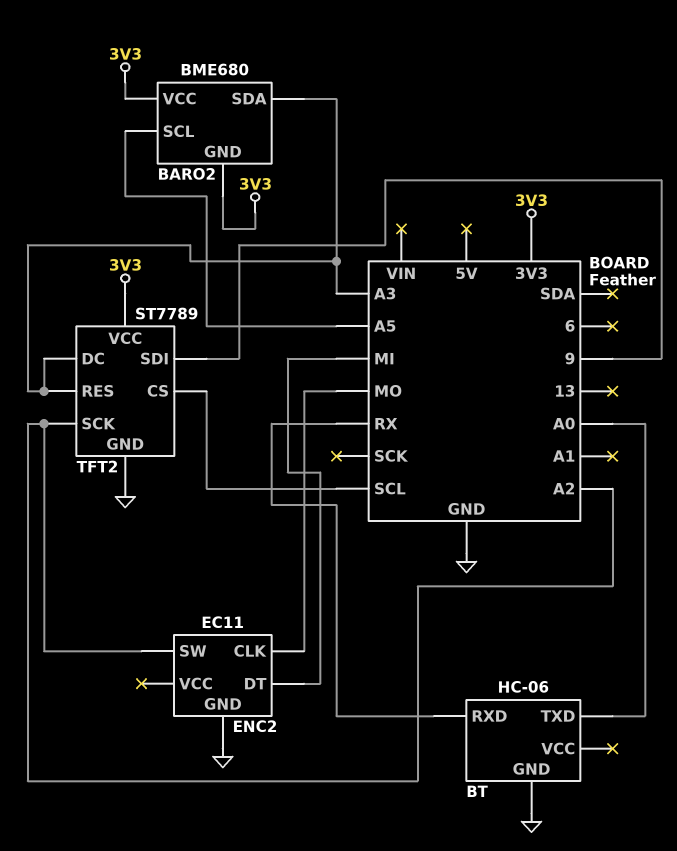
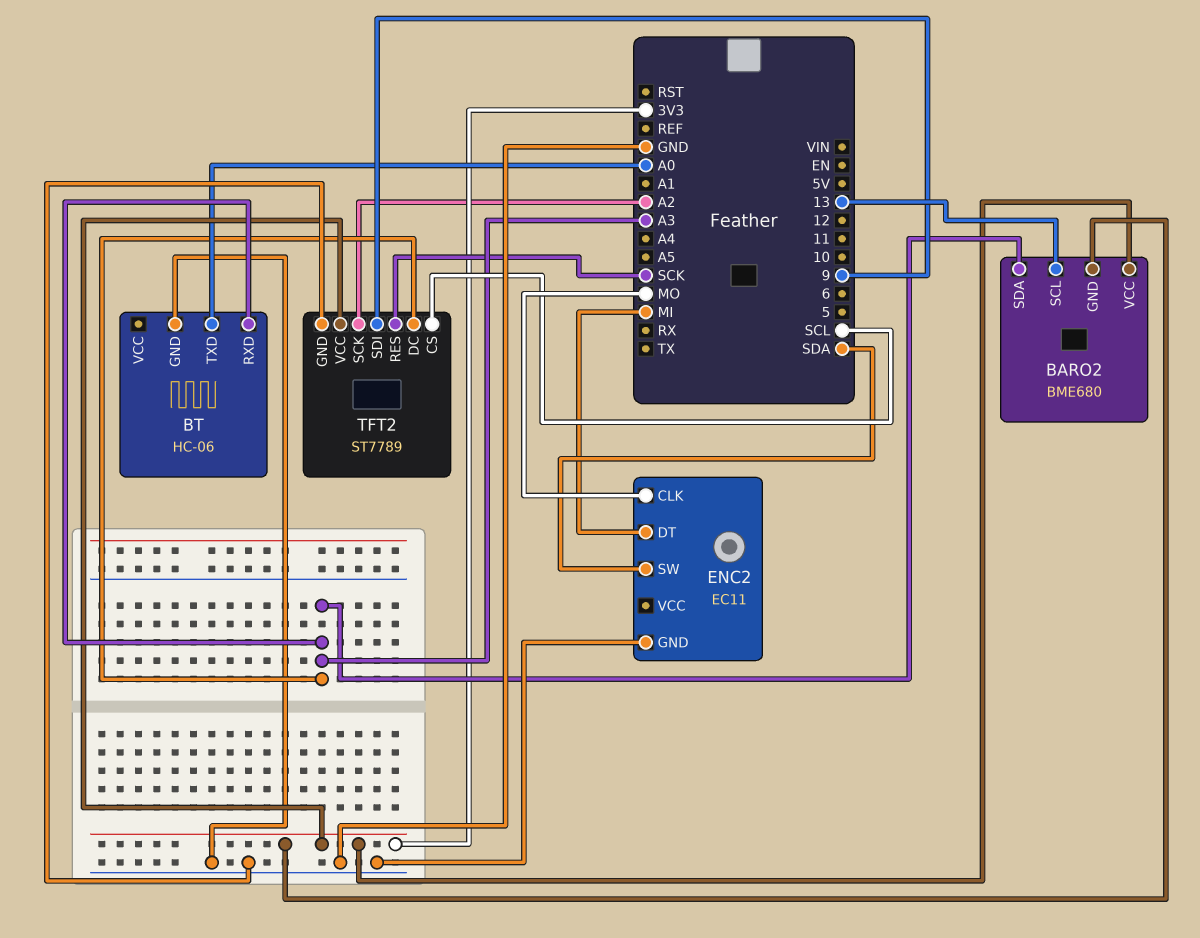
BARO2 pin SCL: A5 -> 13
BT pin RXD: RX -> A3
ENC2 pin SW: A2 -> SDA
TFT2 pin RES: A3 -> SCK

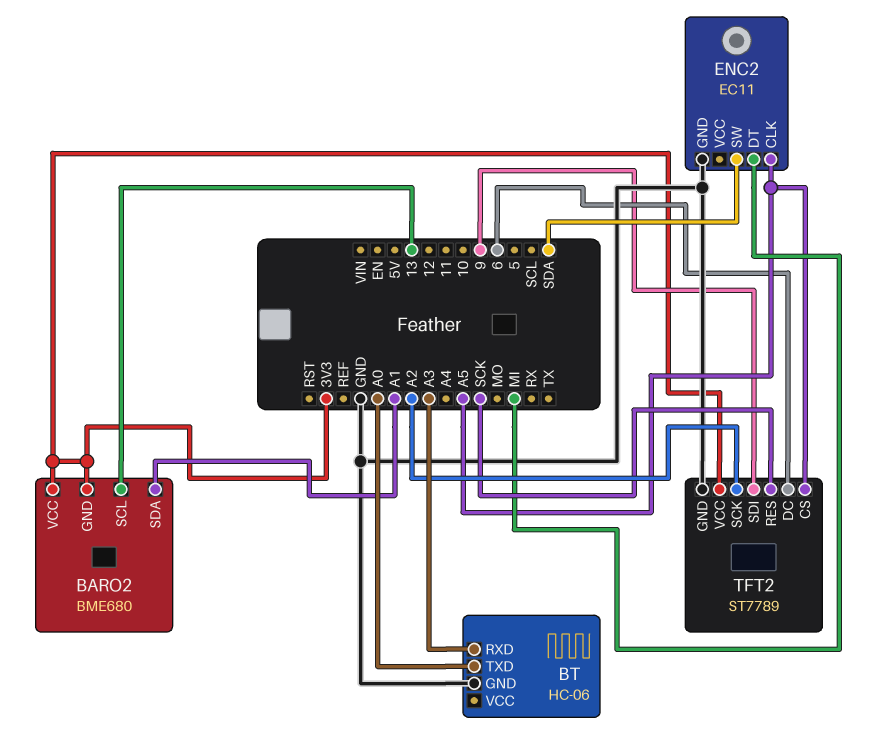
BARO2 pin SDA: A3 -> A1
ENC2 pin CLK: MO -> A5
TFT2 pin CS: SCL -> A5
TFT2 pin DC: A3 -> 6

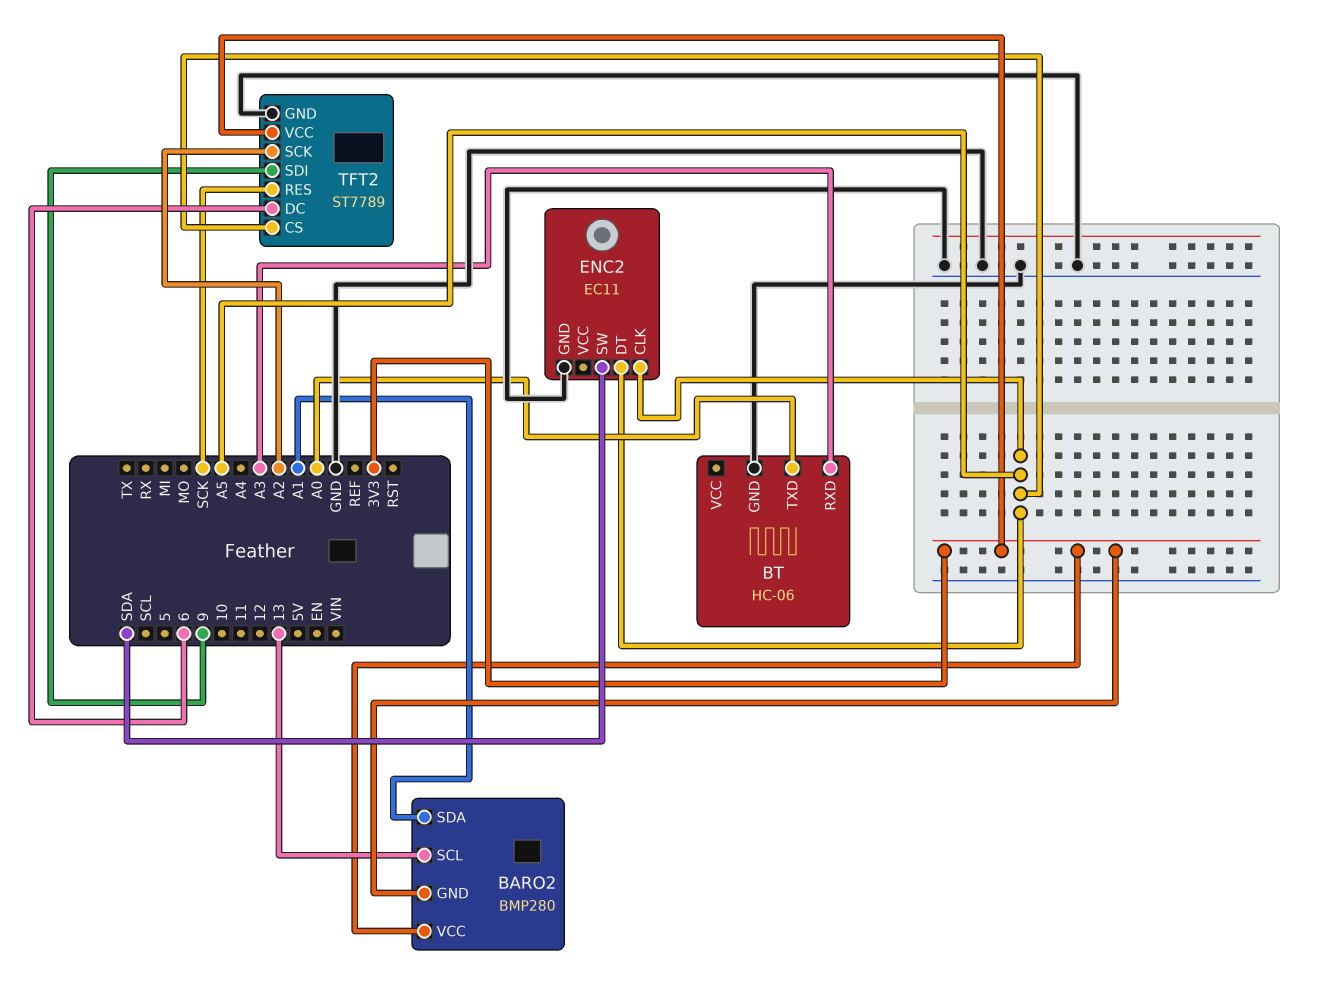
BARO2: BME680 -> BMP280
ENC2 pin DT: MI -> A5

